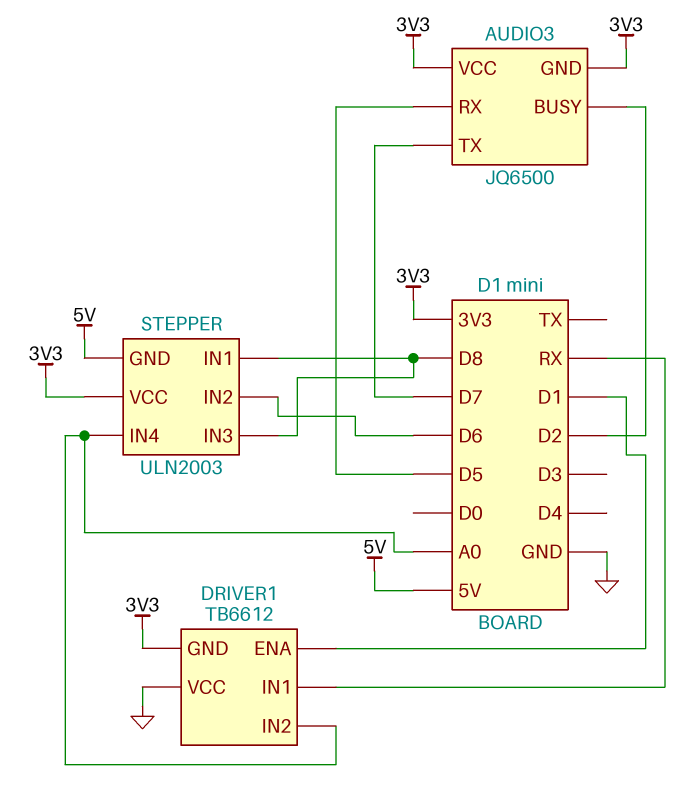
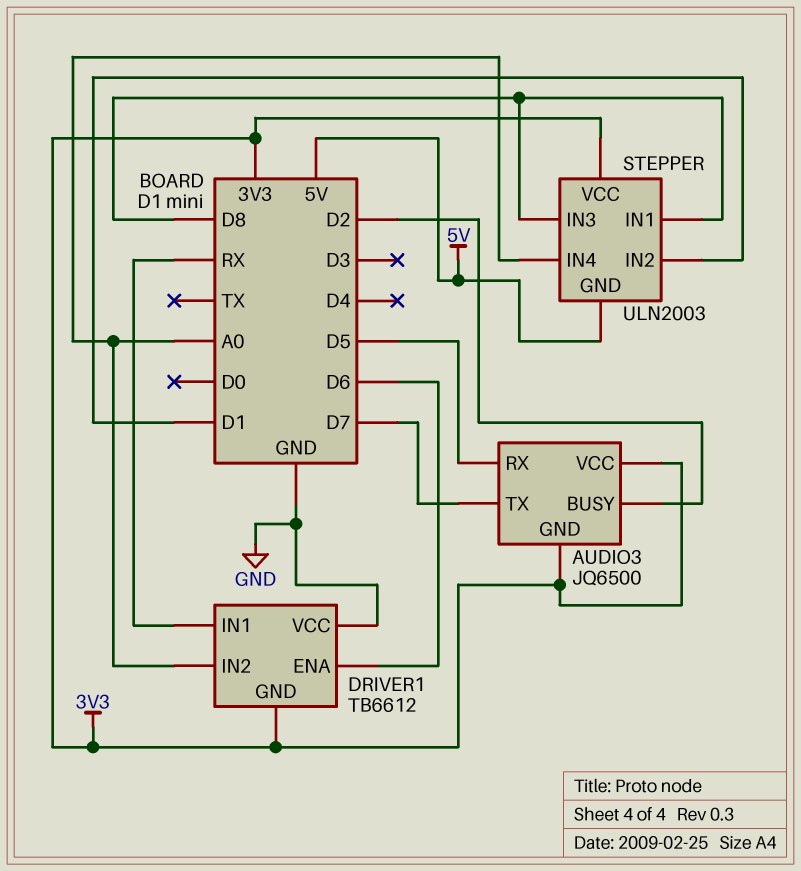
DRIVER1 pin ENA: D1 -> D6
STEPPER pin IN2: D6 -> D1

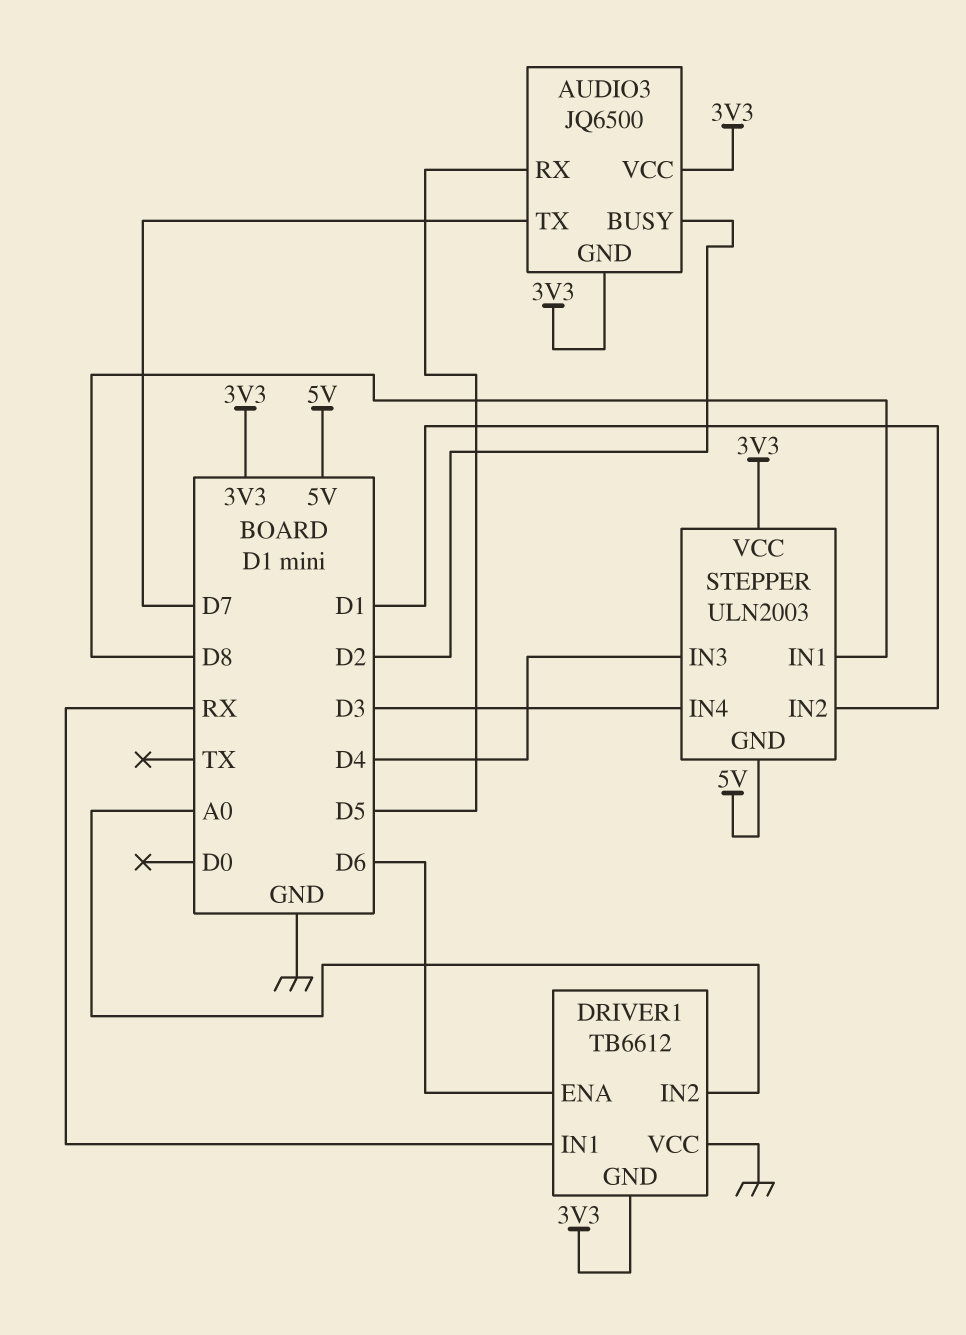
STEPPER pin IN3: D8 -> D4
STEPPER pin IN4: A0 -> D3

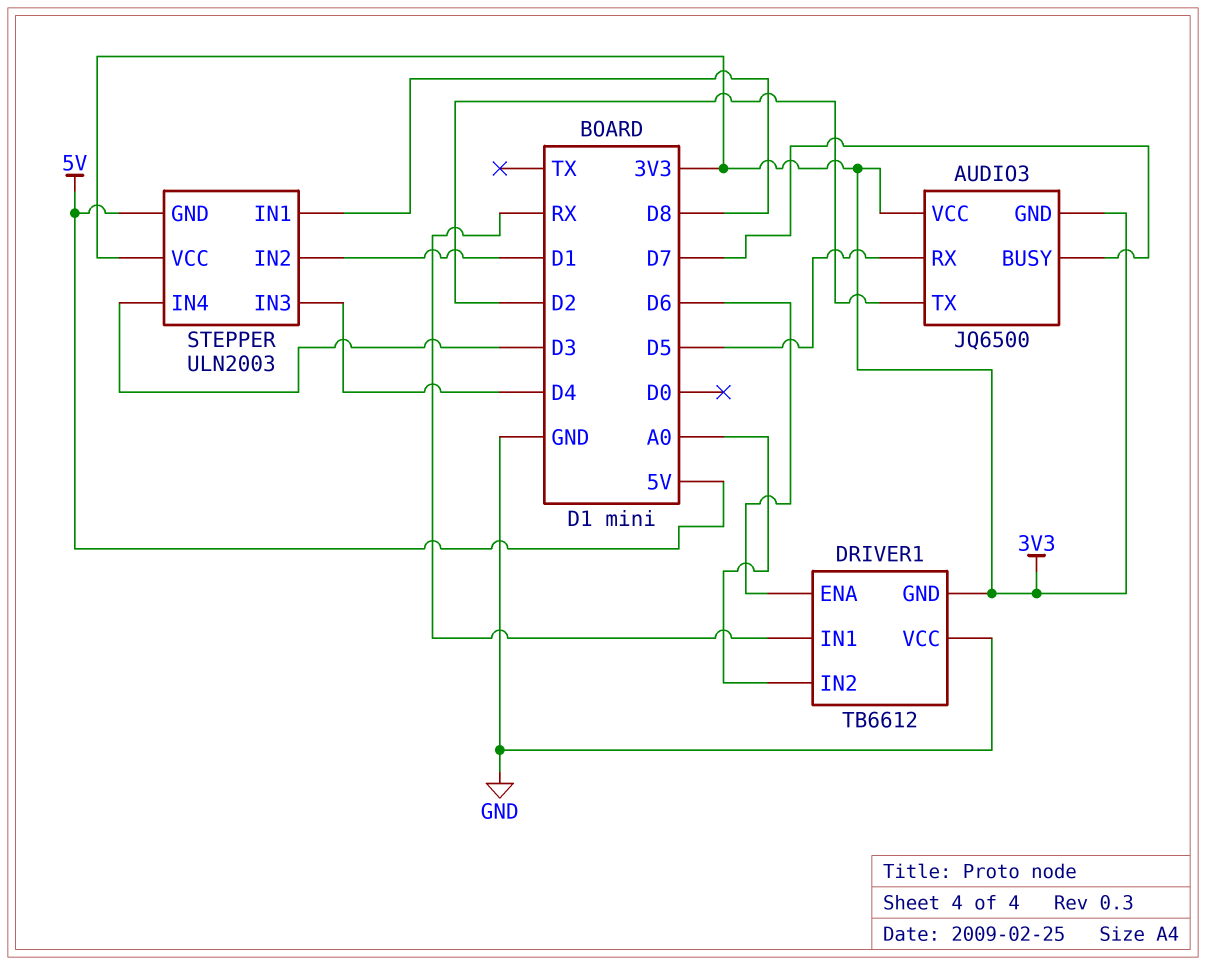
AUDIO3 pin BUSY: D2 -> D7
AUDIO3 pin TX: D7 -> D2

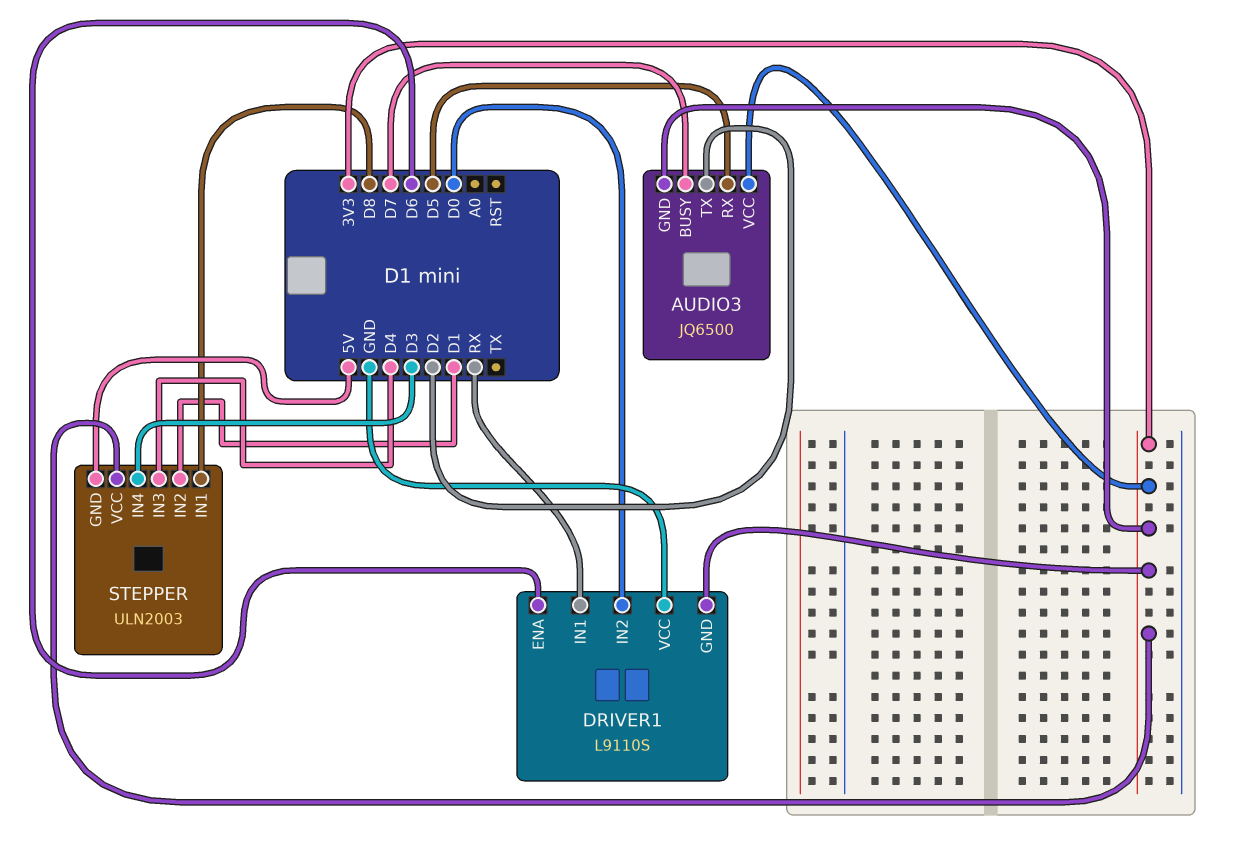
DRIVER1: TB6612 -> L9110S
DRIVER1 pin IN2: A0 -> D0

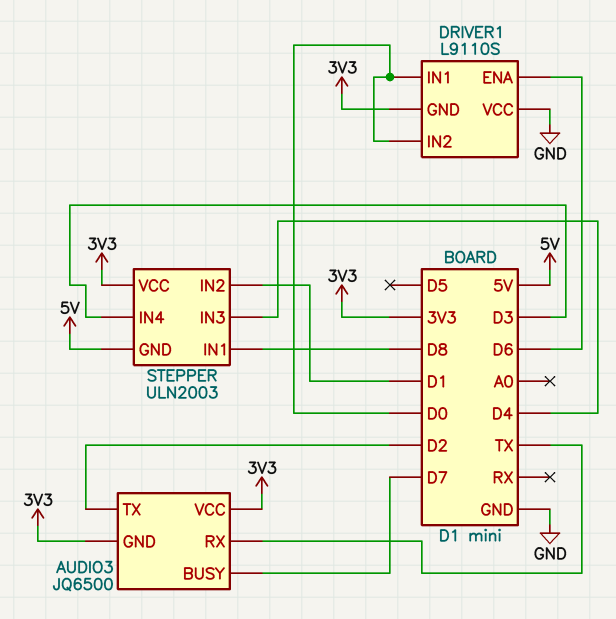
AUDIO3 pin RX: D5 -> TX
DRIVER1 pin IN1: RX -> D0

